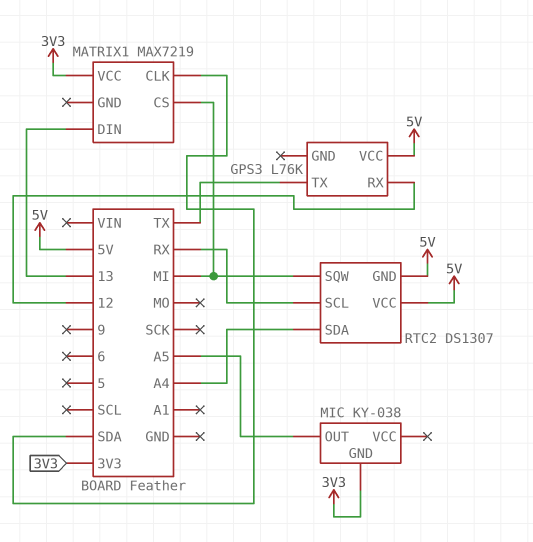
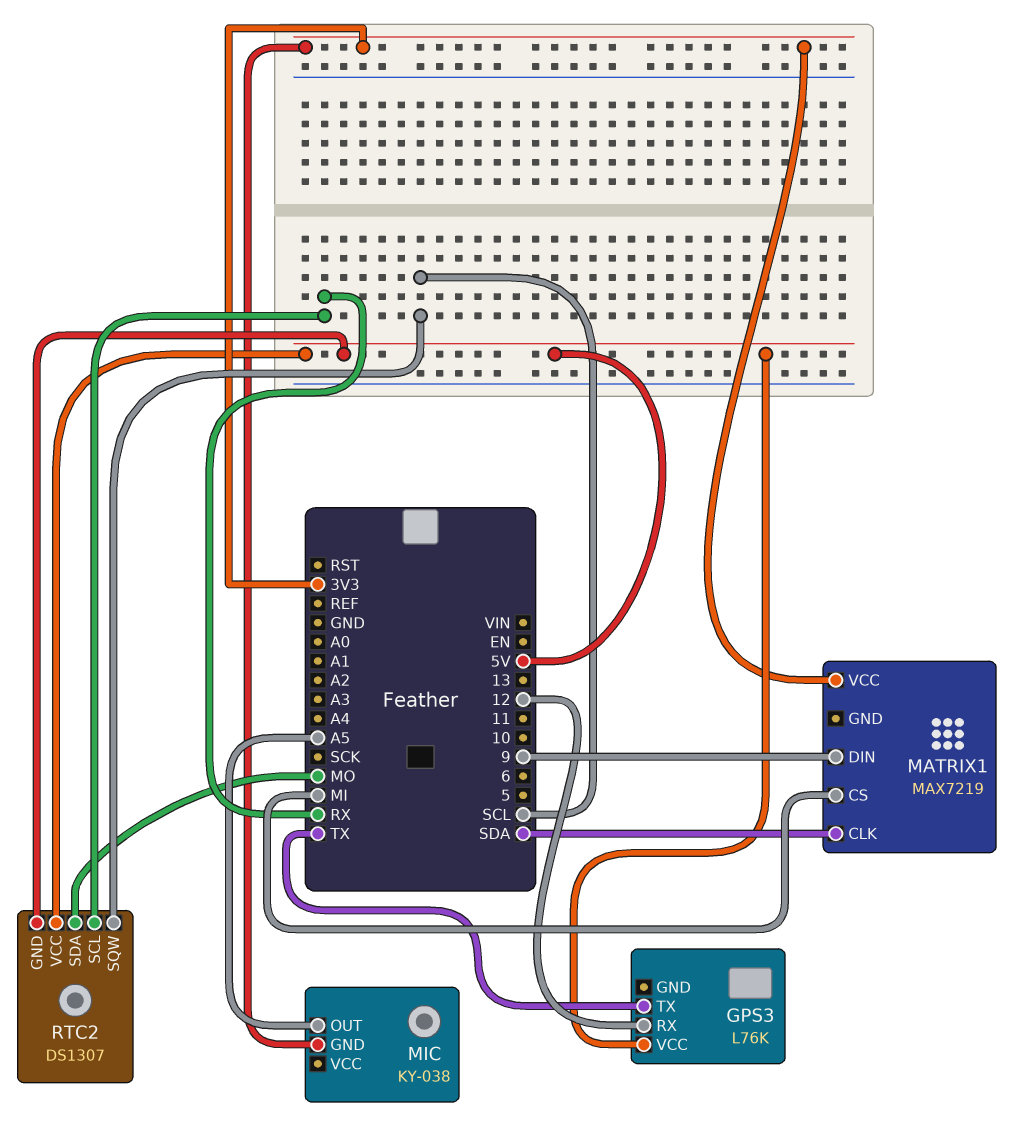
MATRIX1 pin DIN: 13 -> 9
RTC2 pin SDA: A4 -> MO
RTC2 pin SQW: MI -> SCL

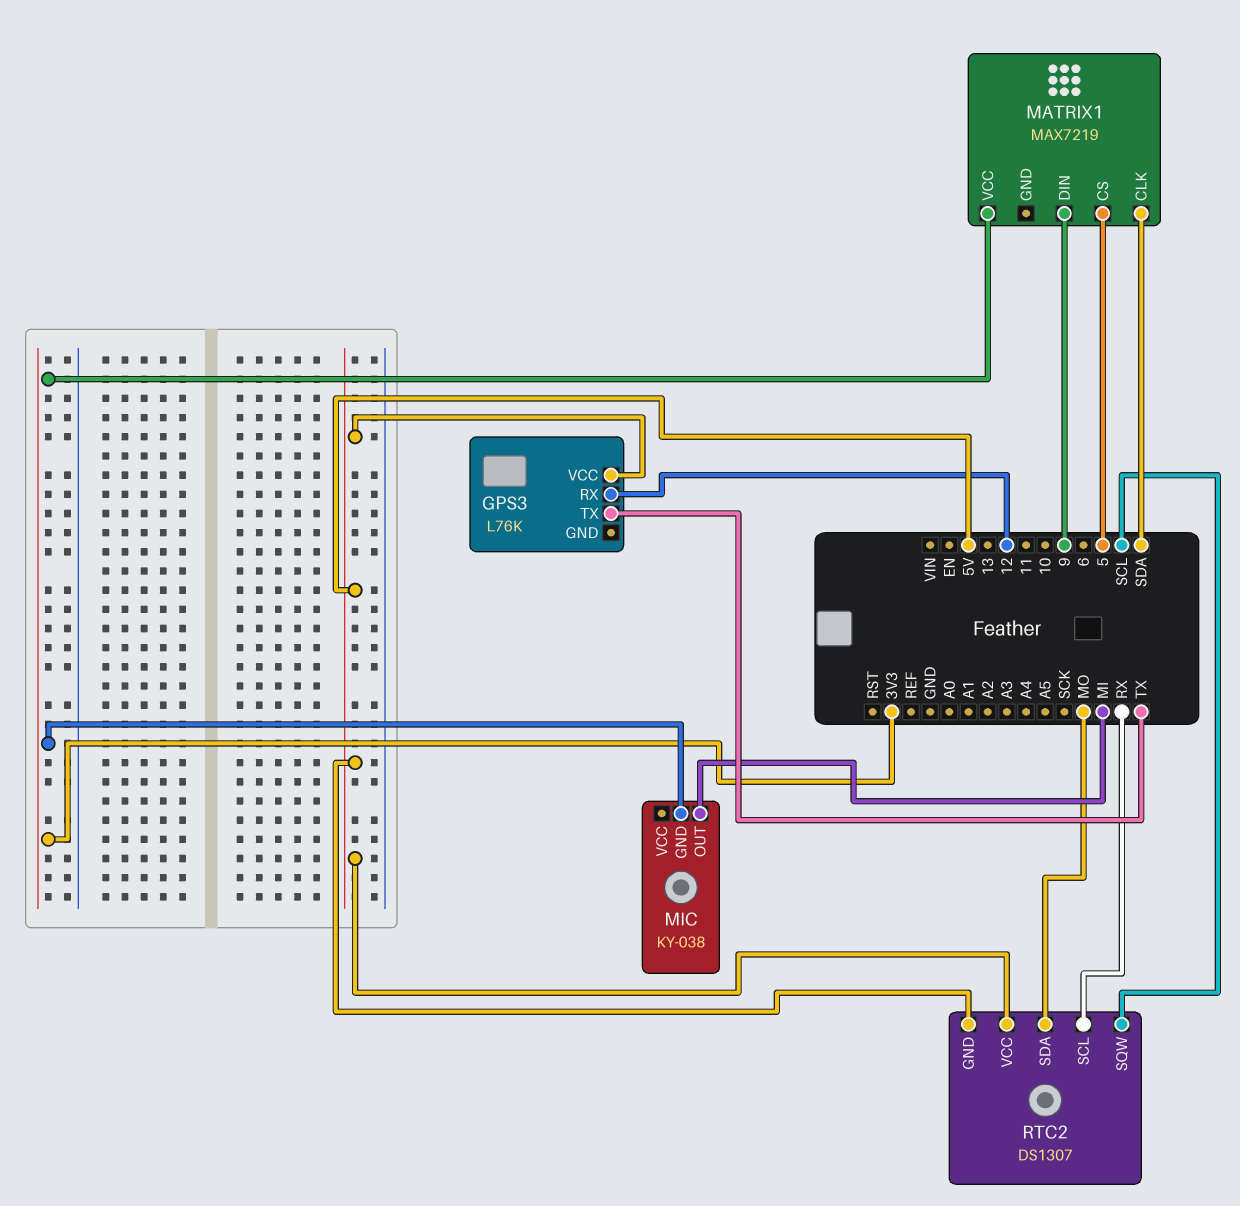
MATRIX1 pin CS: MI -> 5
MIC pin OUT: A5 -> MI

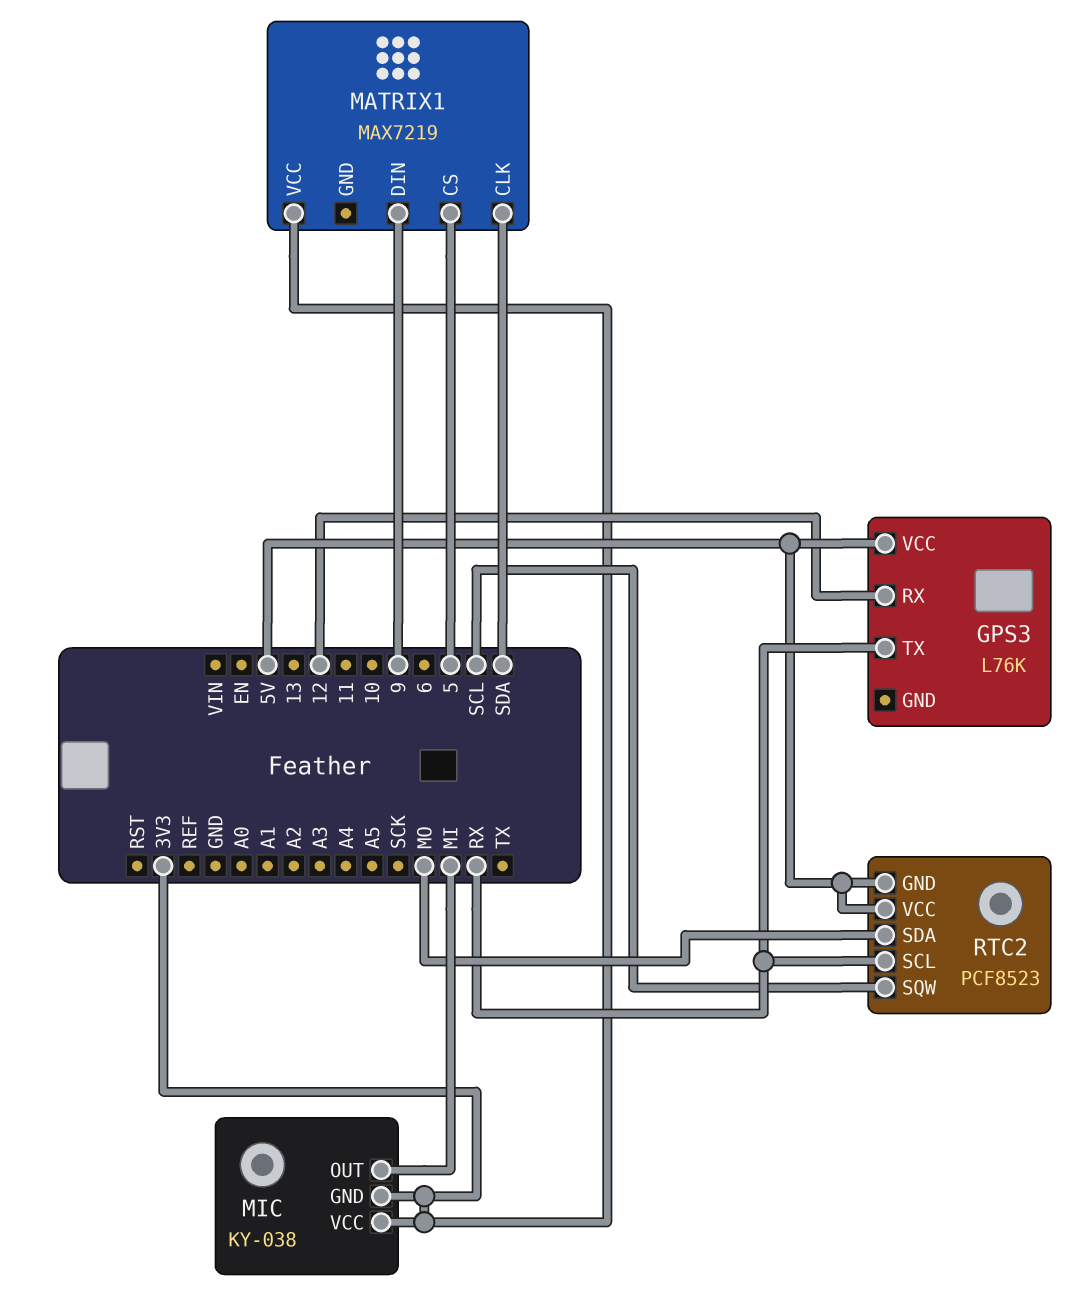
GPS3 pin TX: TX -> RX
MIC pin VCC: none -> 3V3
RTC2: DS1307 -> PCF8523

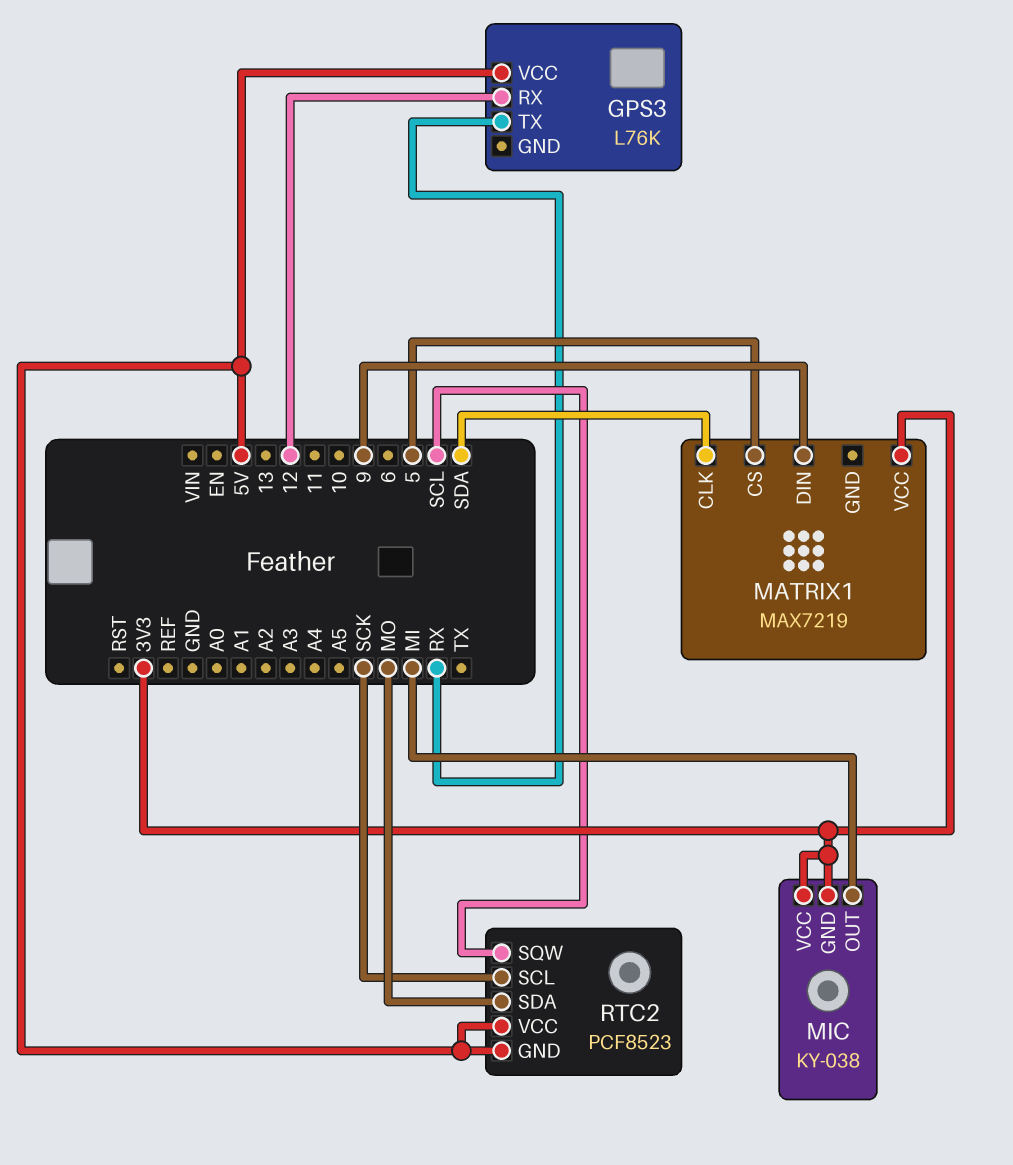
RTC2 pin SCL: RX -> SCK

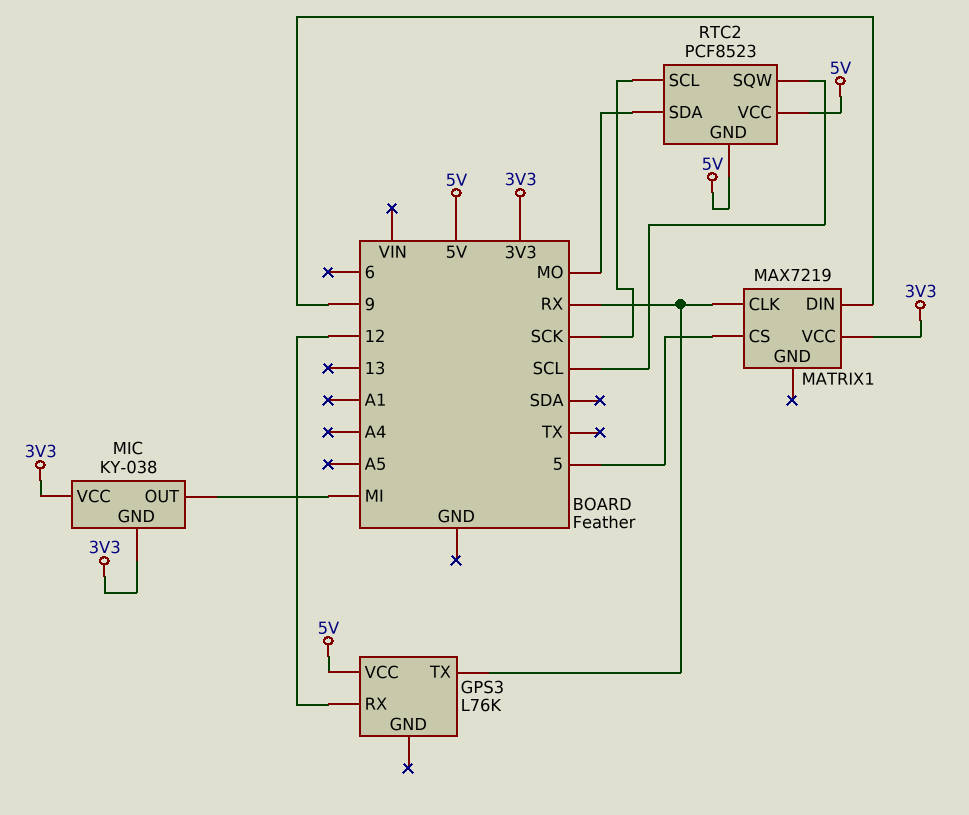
MATRIX1 pin CLK: SDA -> RX

